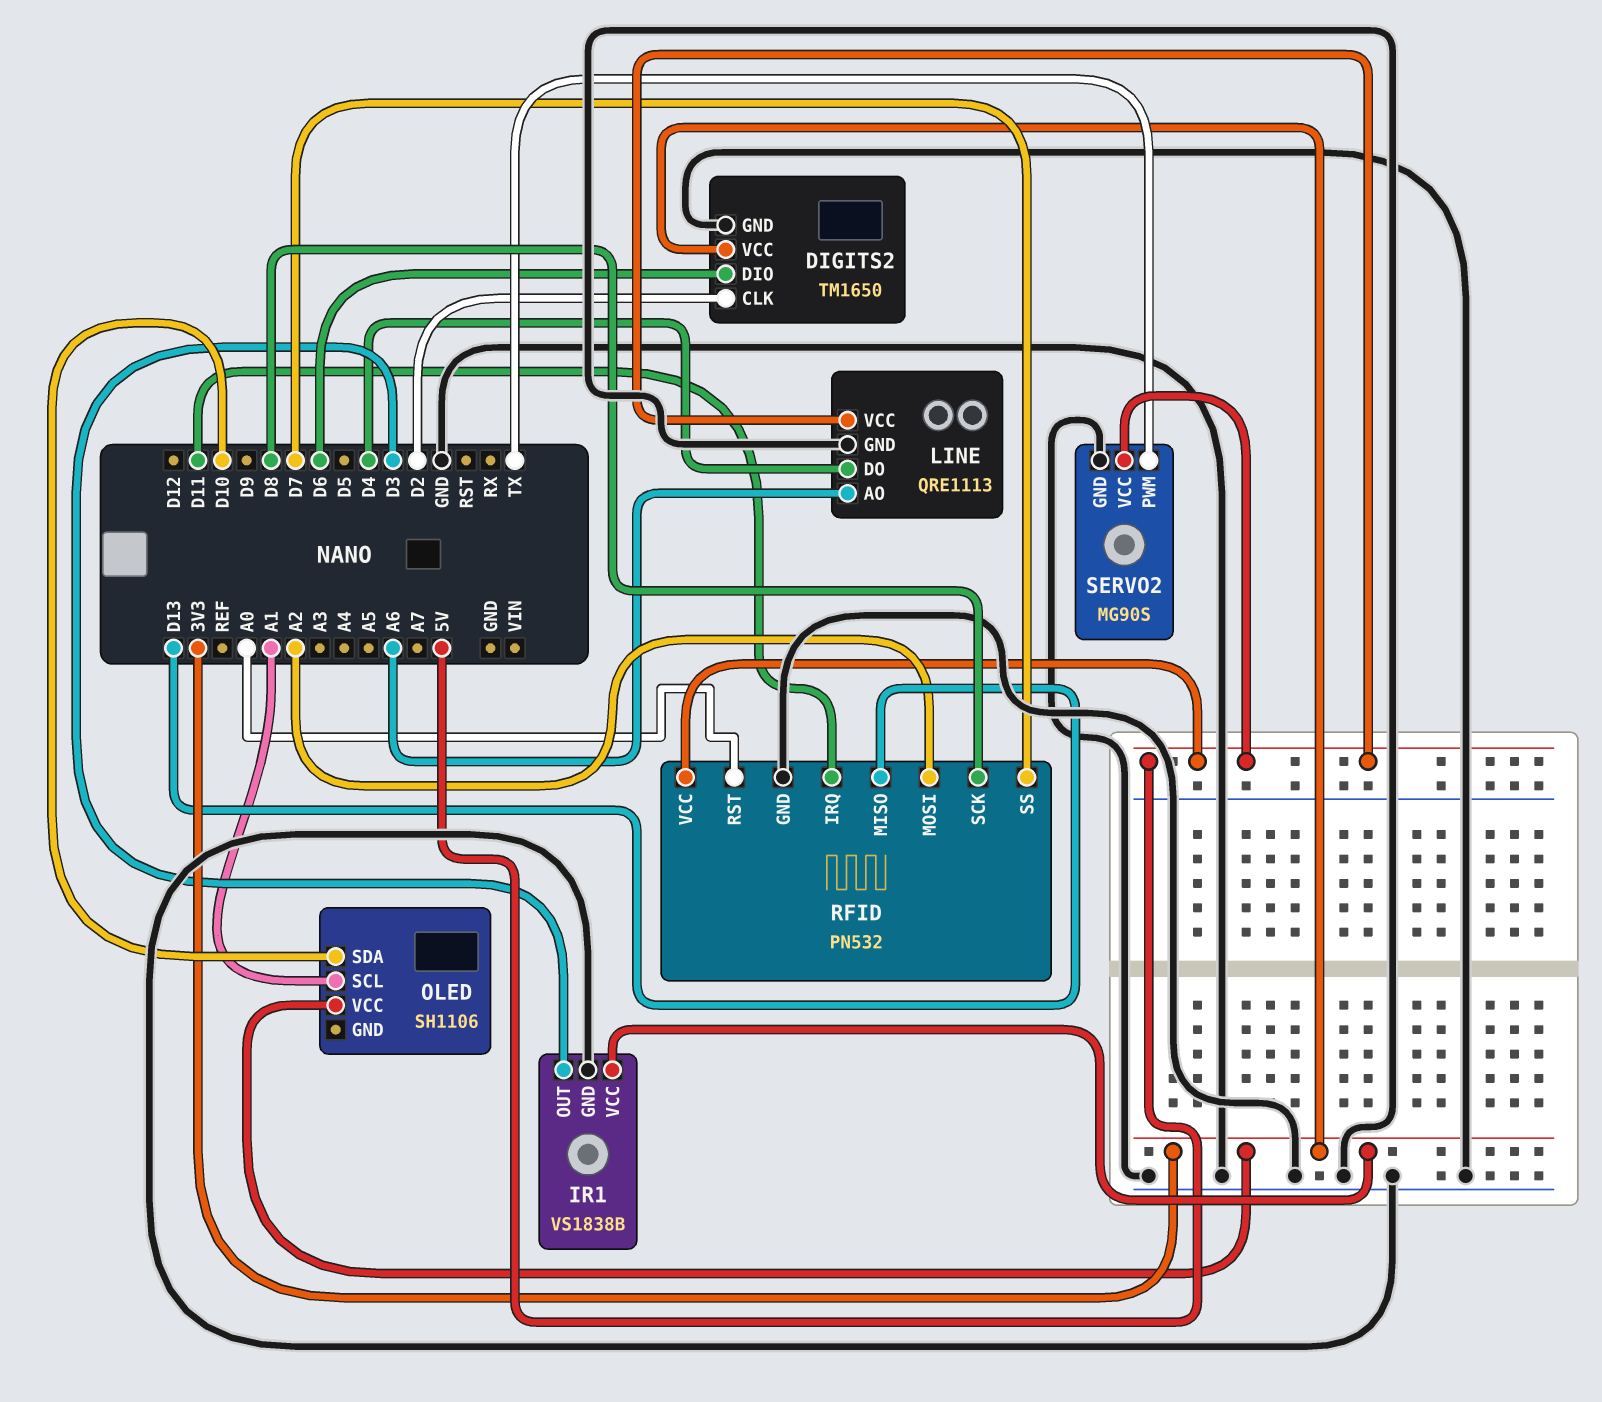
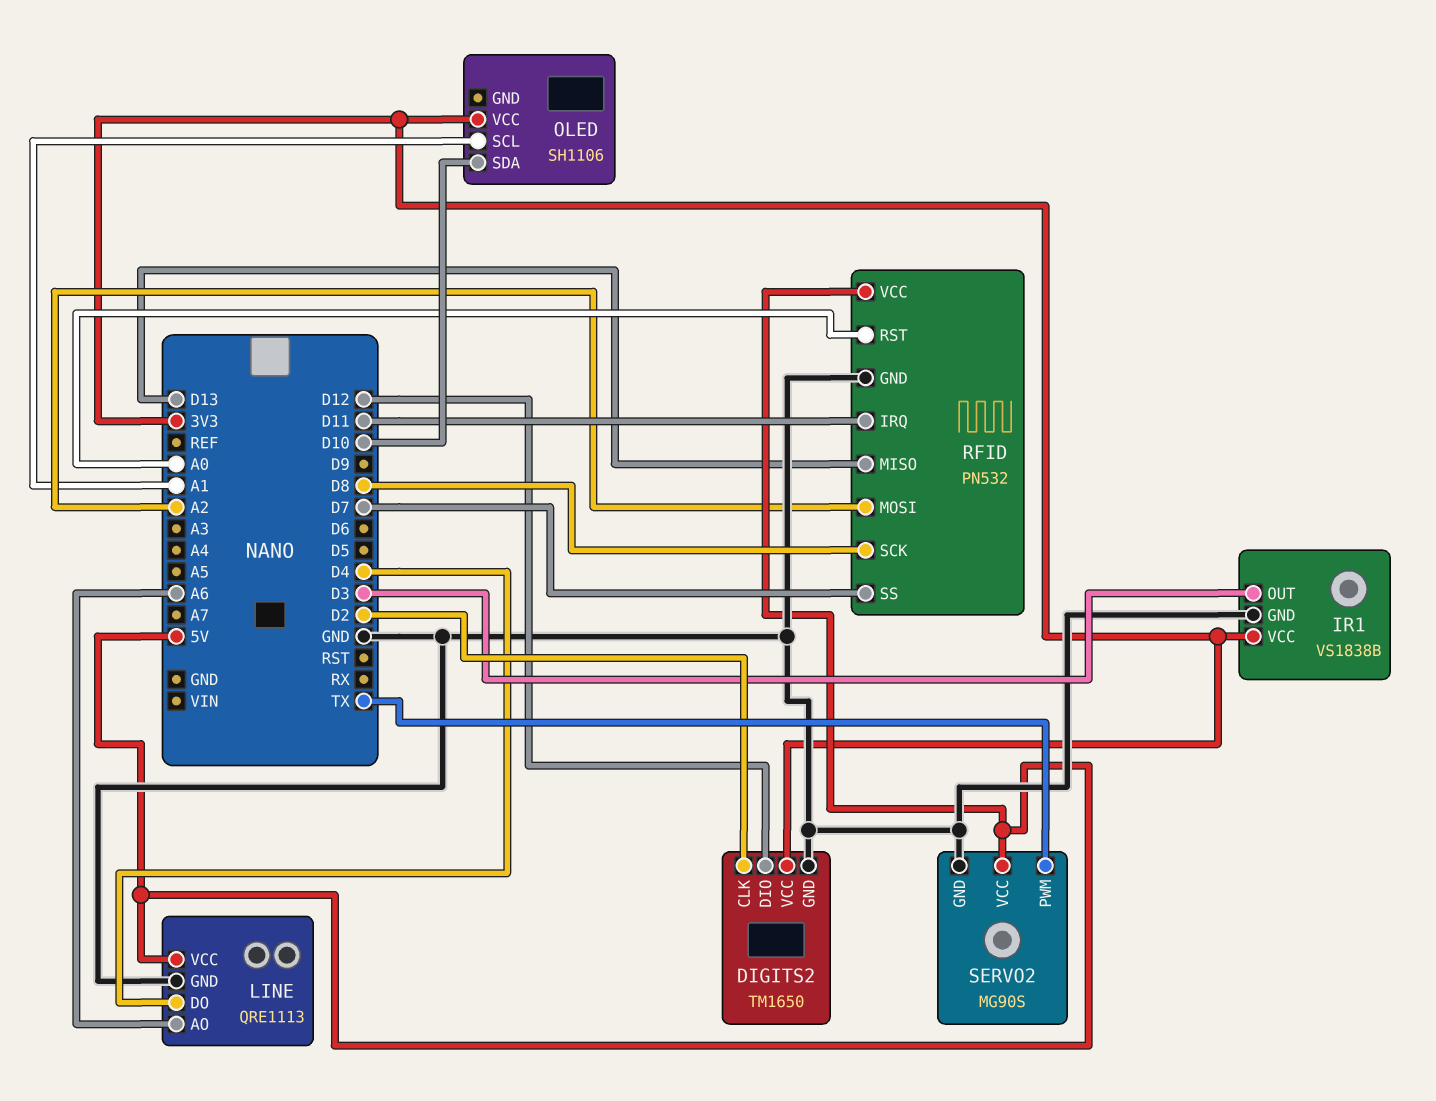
DIGITS2 pin DIO: D6 -> D12

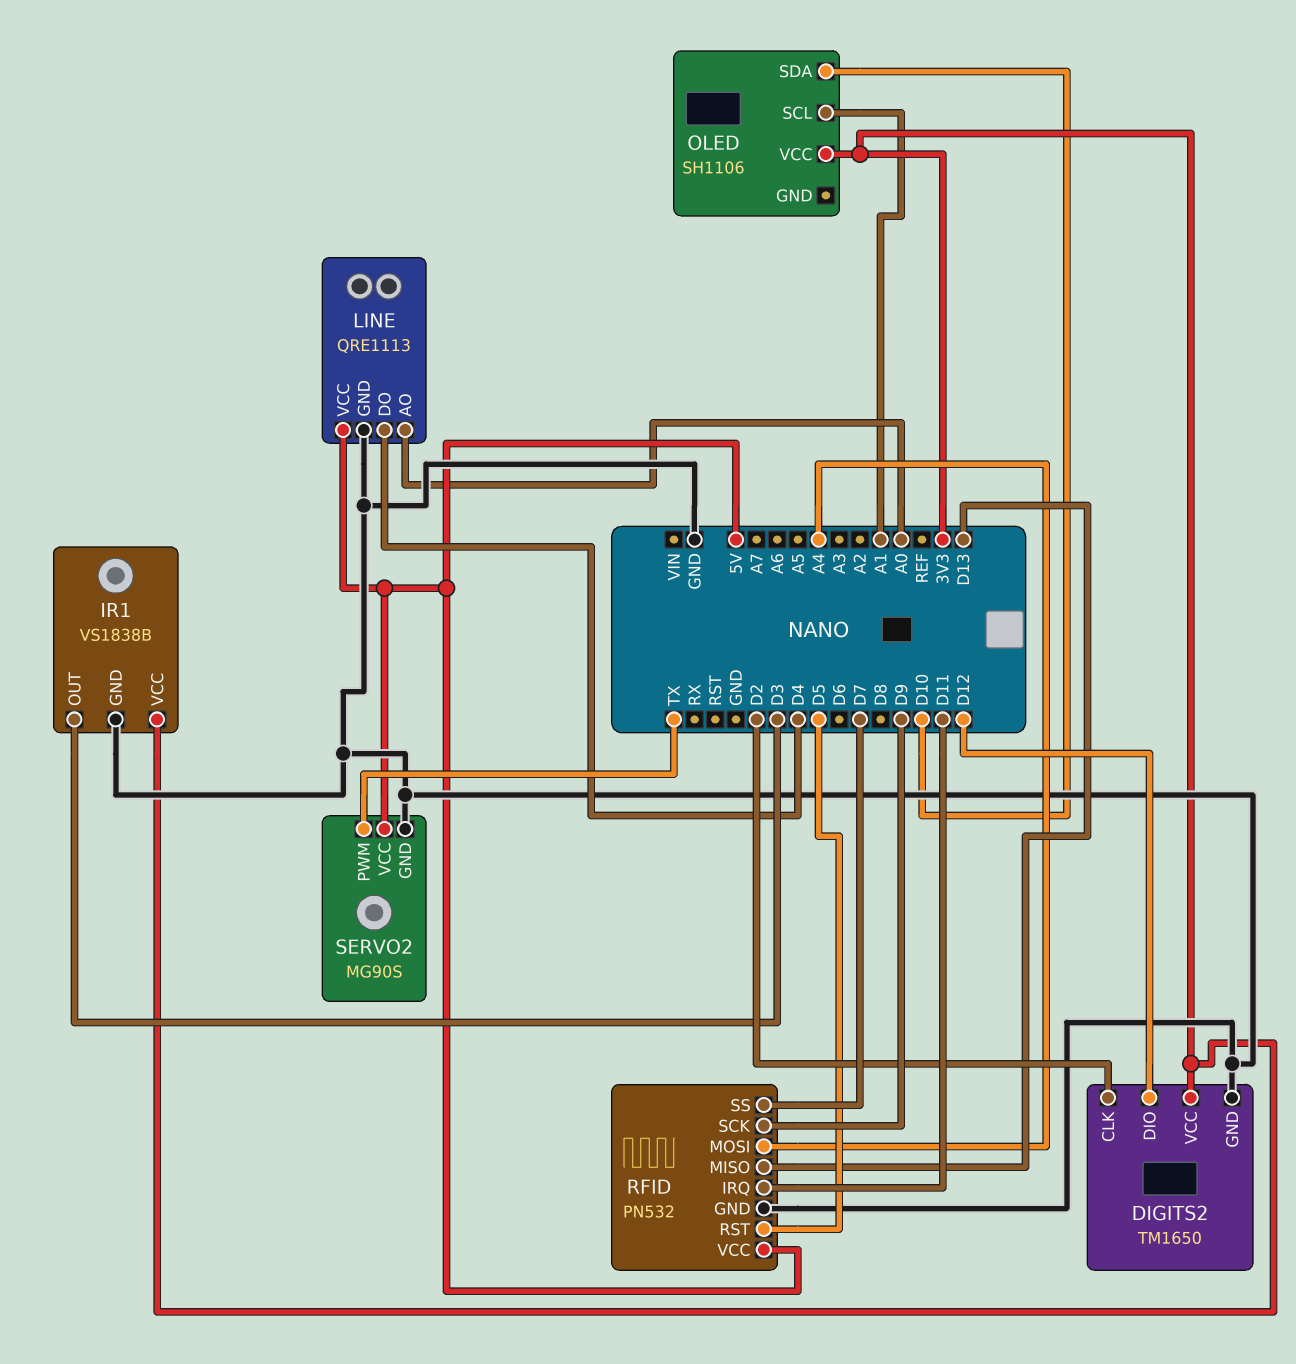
LINE pin AO: A6 -> A0
RFID pin MOSI: A2 -> A4
RFID pin RST: A0 -> D5
RFID pin SCK: D8 -> D9

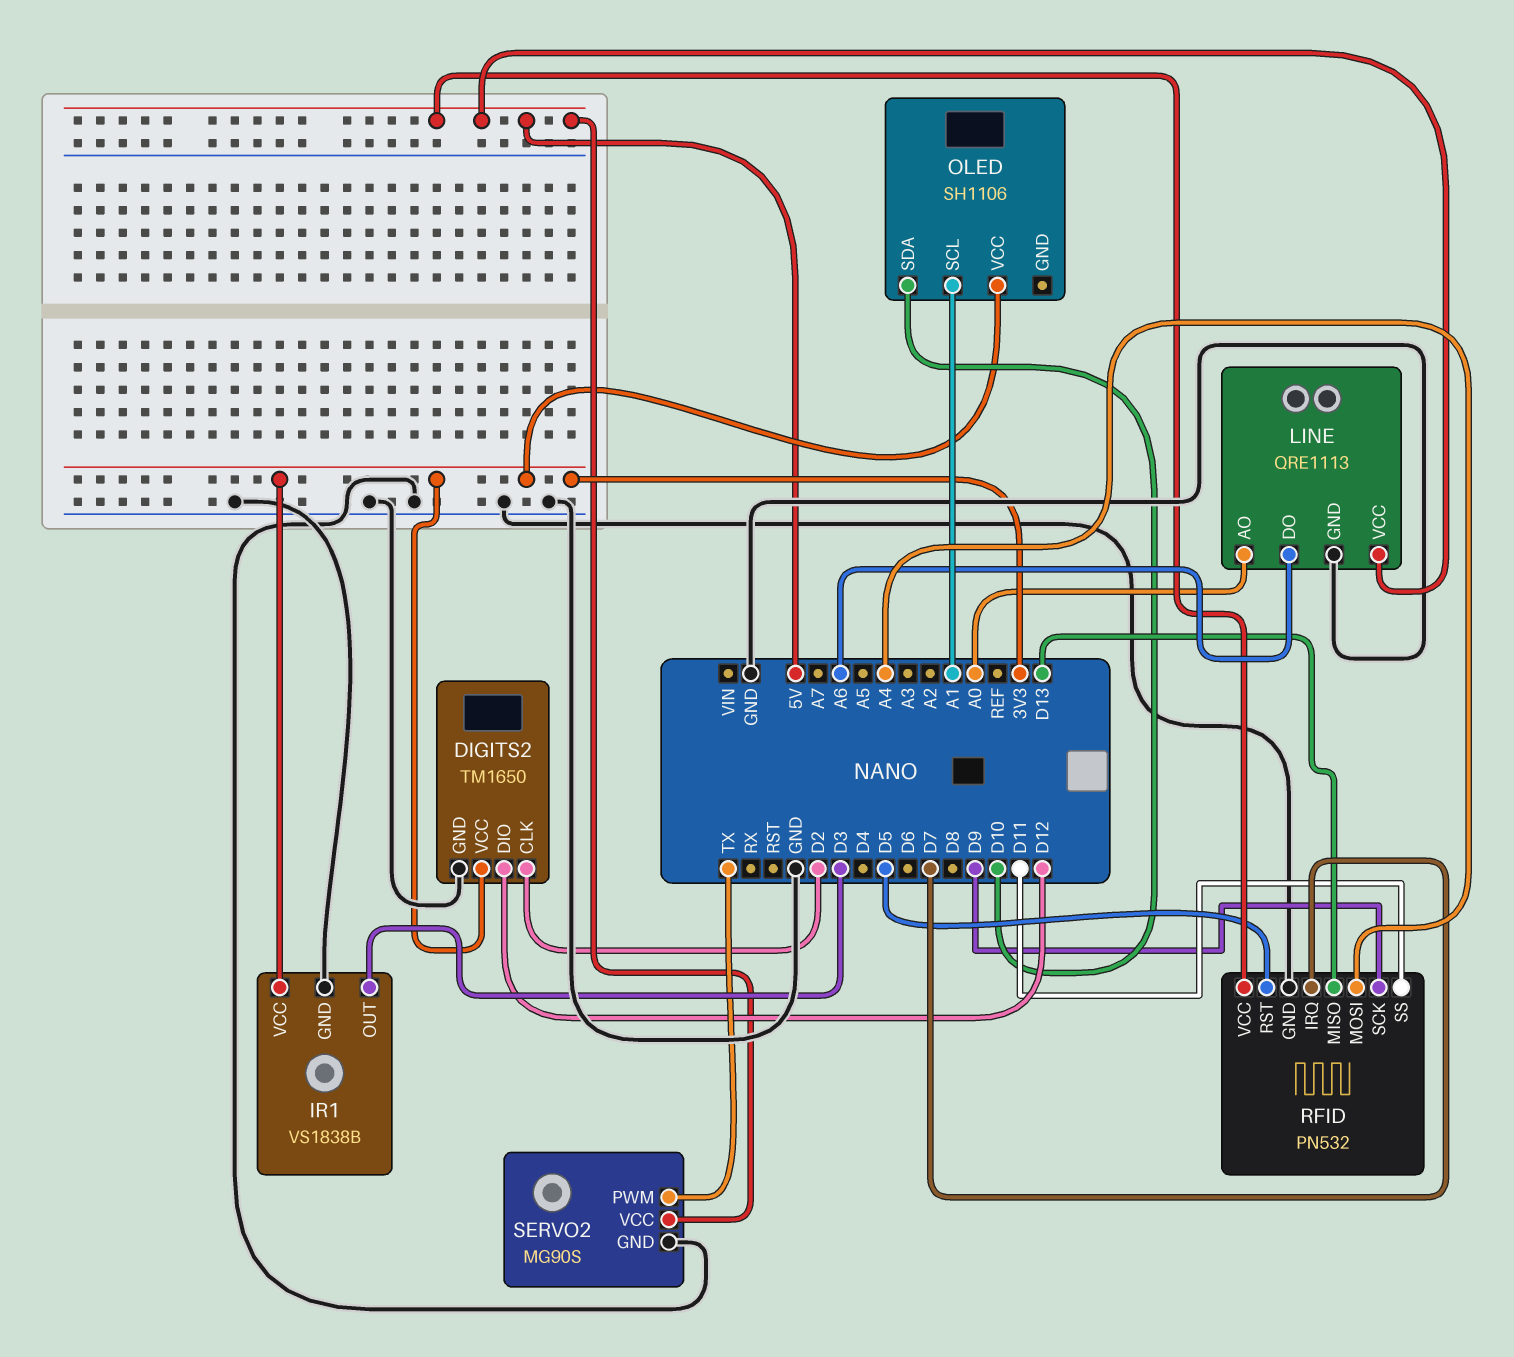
LINE pin DO: D4 -> A6
RFID pin IRQ: D11 -> D7
RFID pin SS: D7 -> D11

